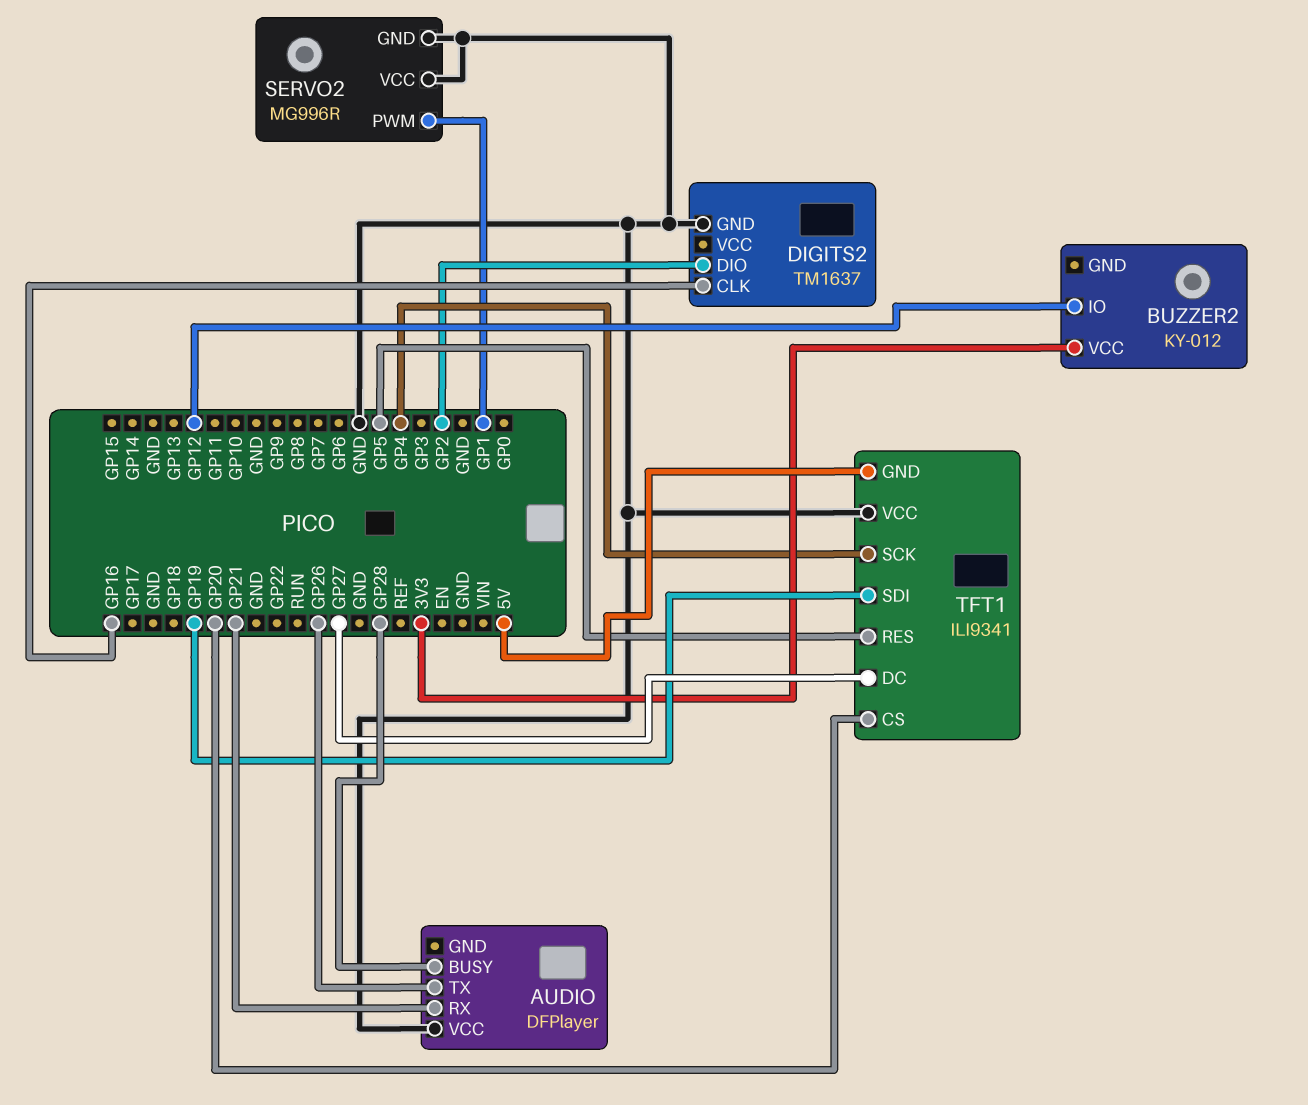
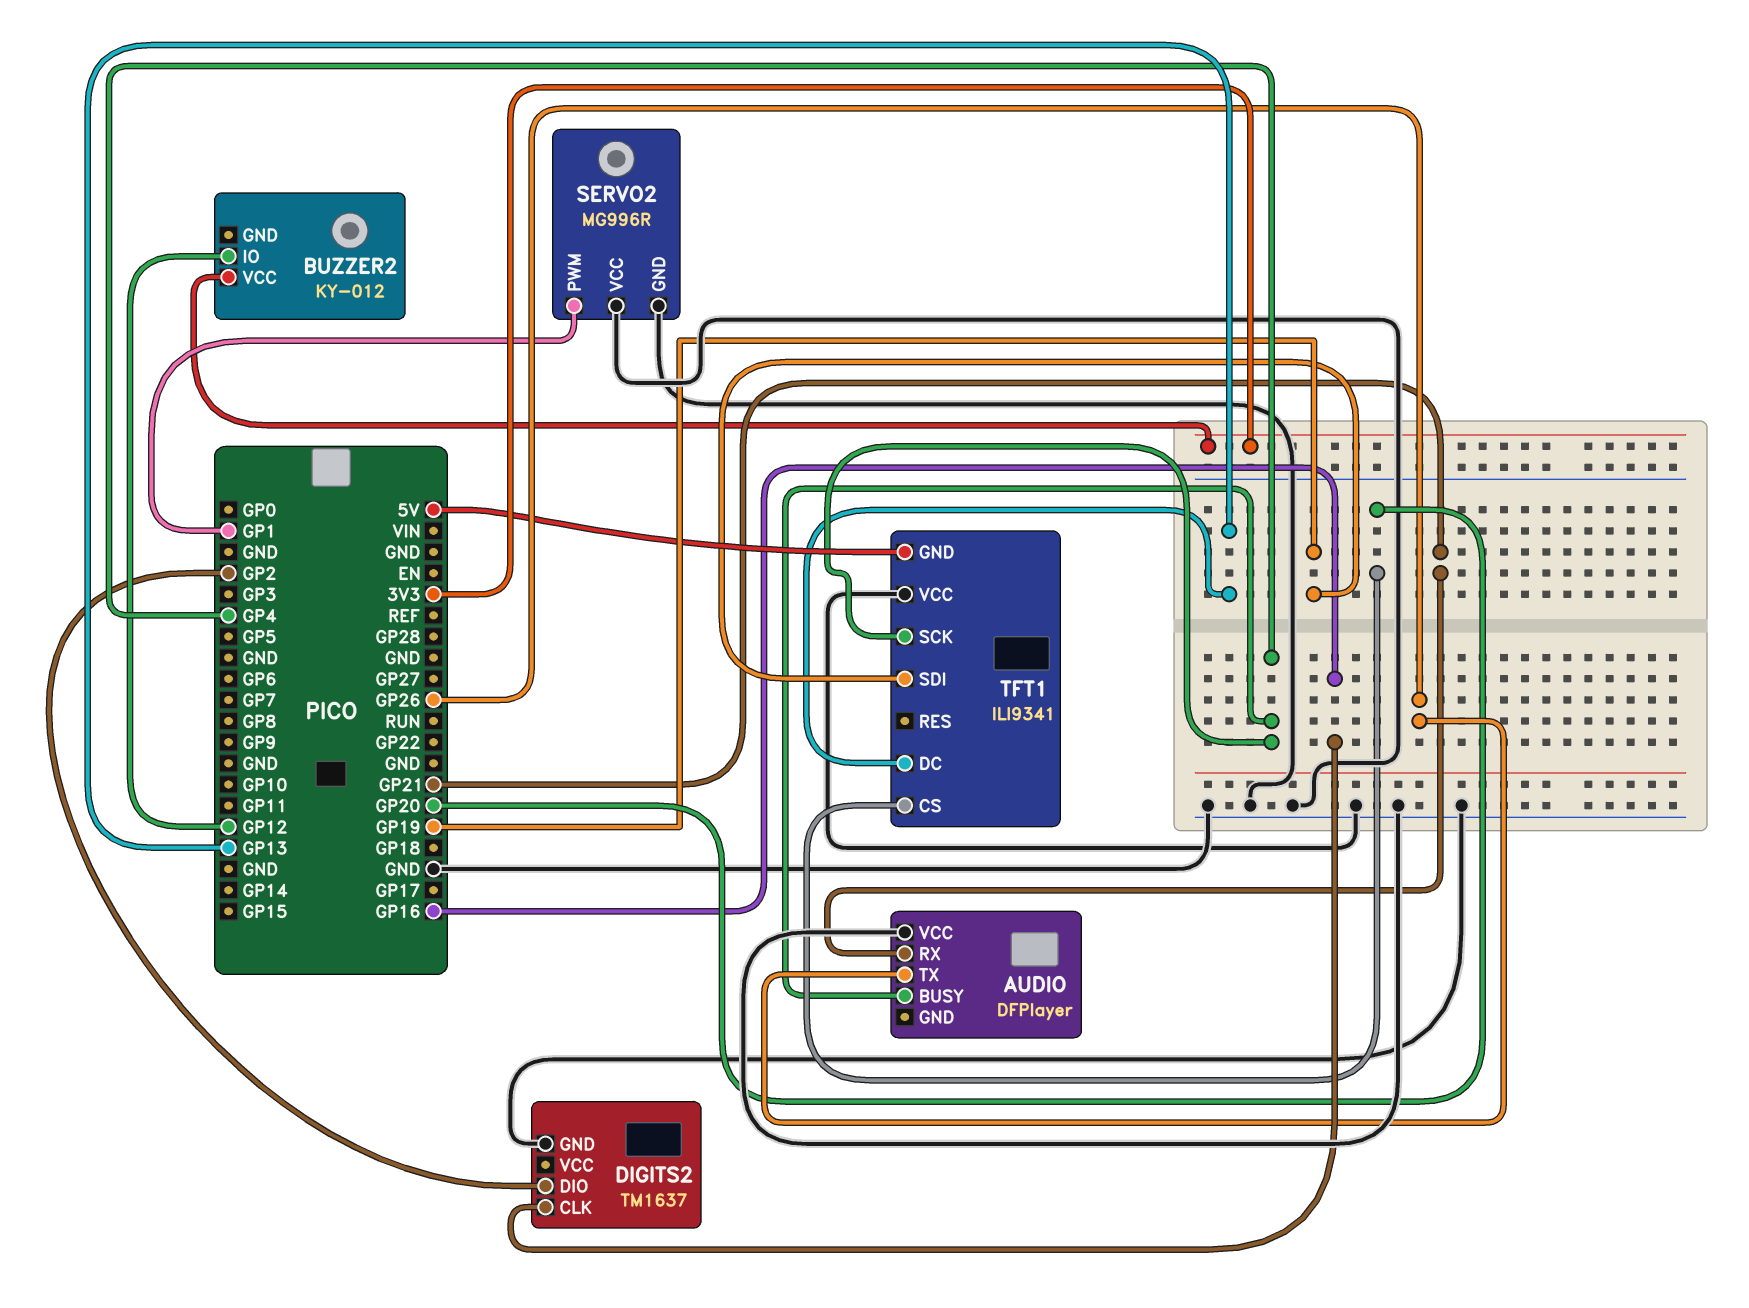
AUDIO pin BUSY: GP28 -> GP4
TFT1 pin DC: GP27 -> GP13
TFT1 pin RES: GP5 -> none

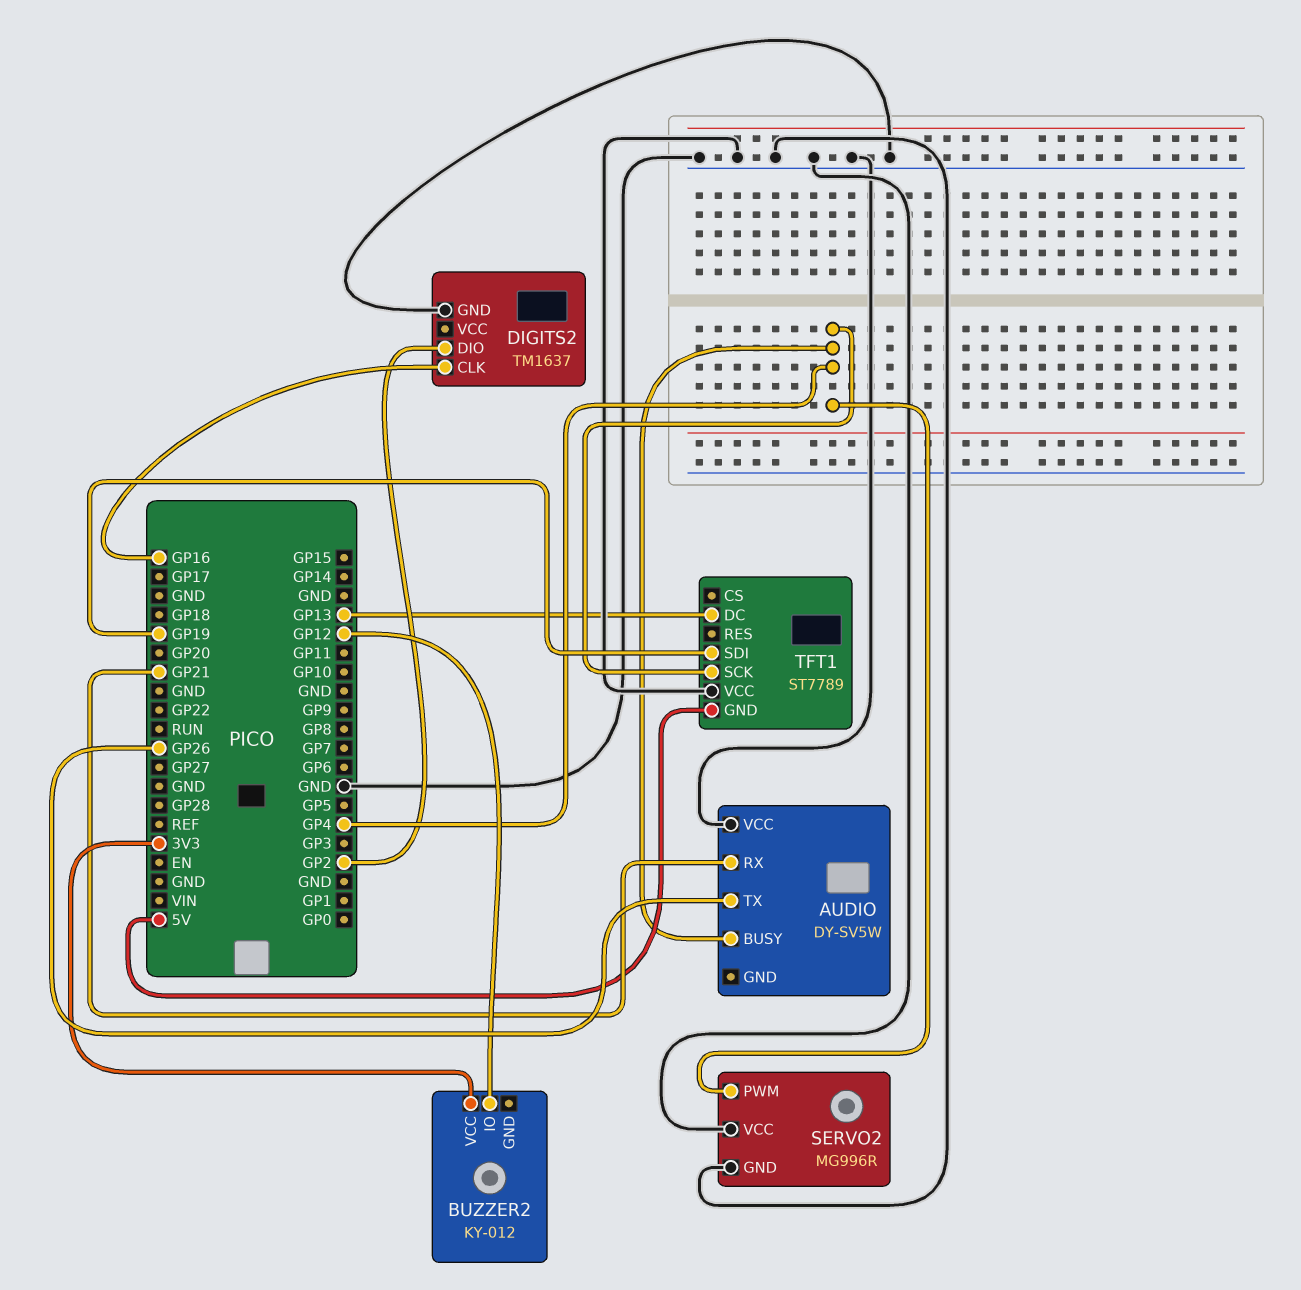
AUDIO: DFPlayer -> DY-SV5W
SERVO2 pin PWM: GP1 -> GP4
TFT1: ILI9341 -> ST7789
TFT1 pin CS: GP20 -> none

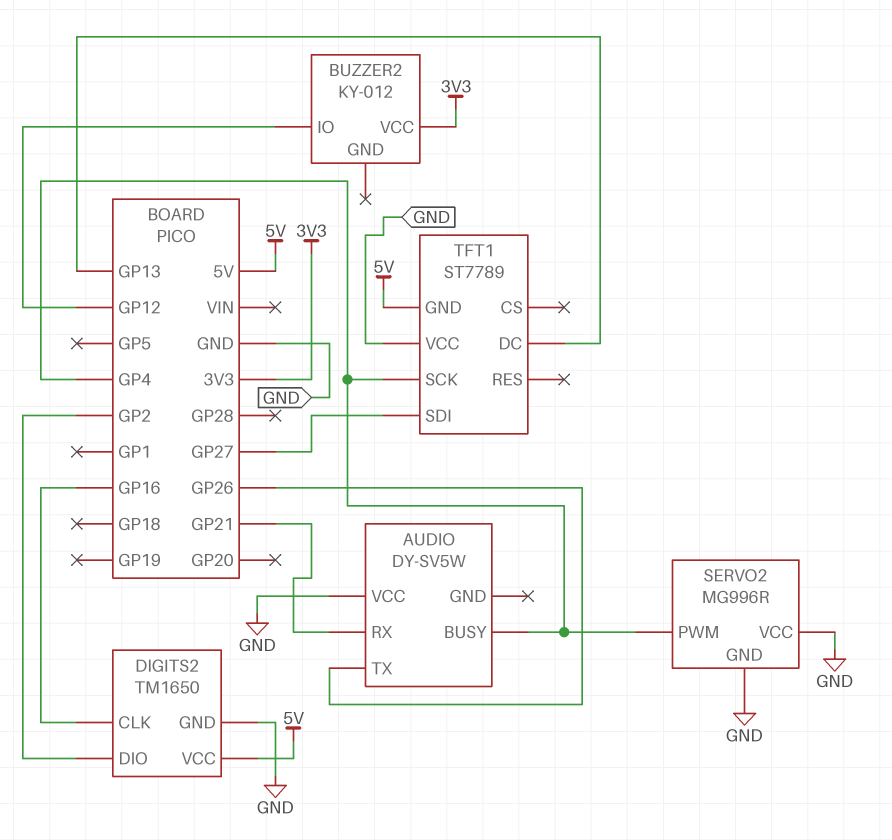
DIGITS2: TM1637 -> TM1650
DIGITS2 pin VCC: none -> 5V
TFT1 pin SDI: GP19 -> GP27

